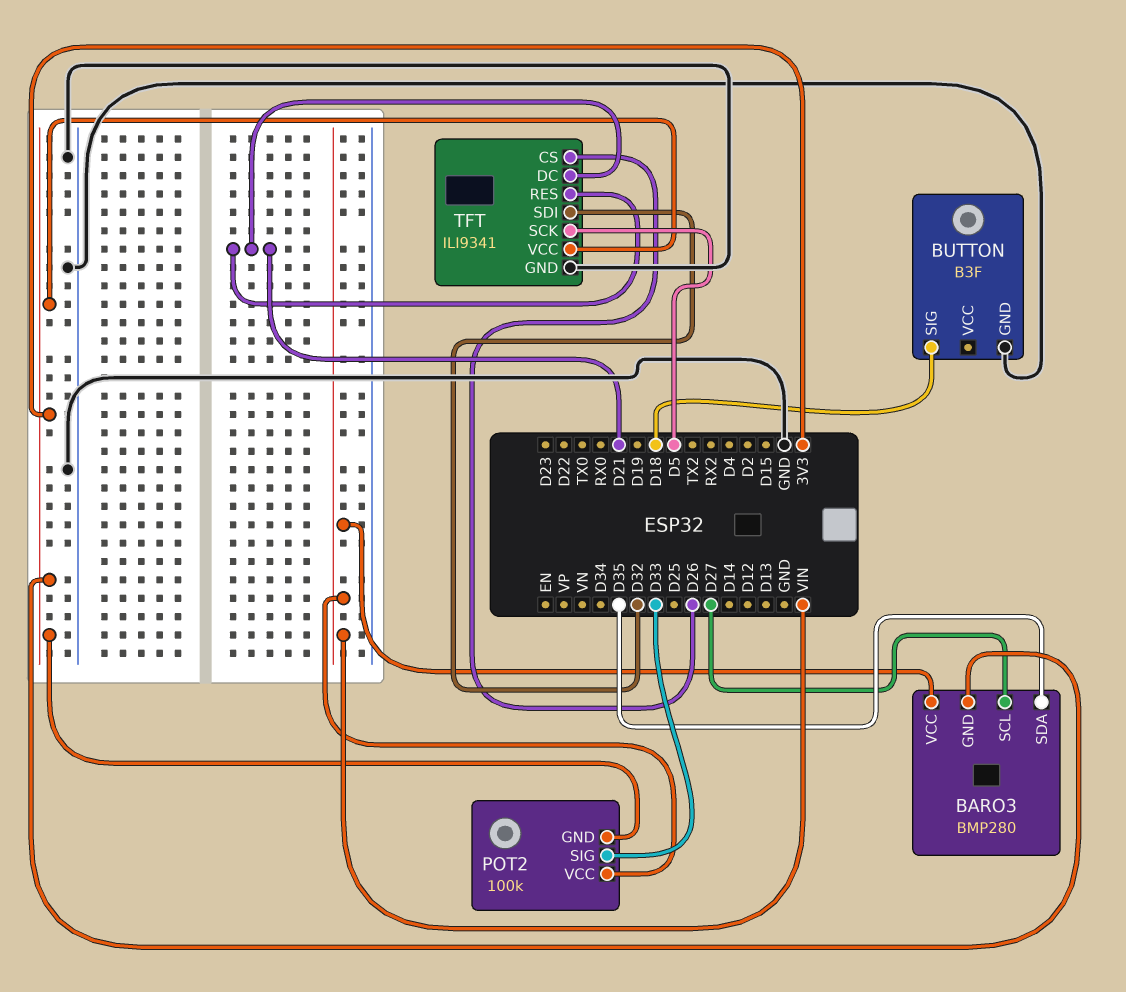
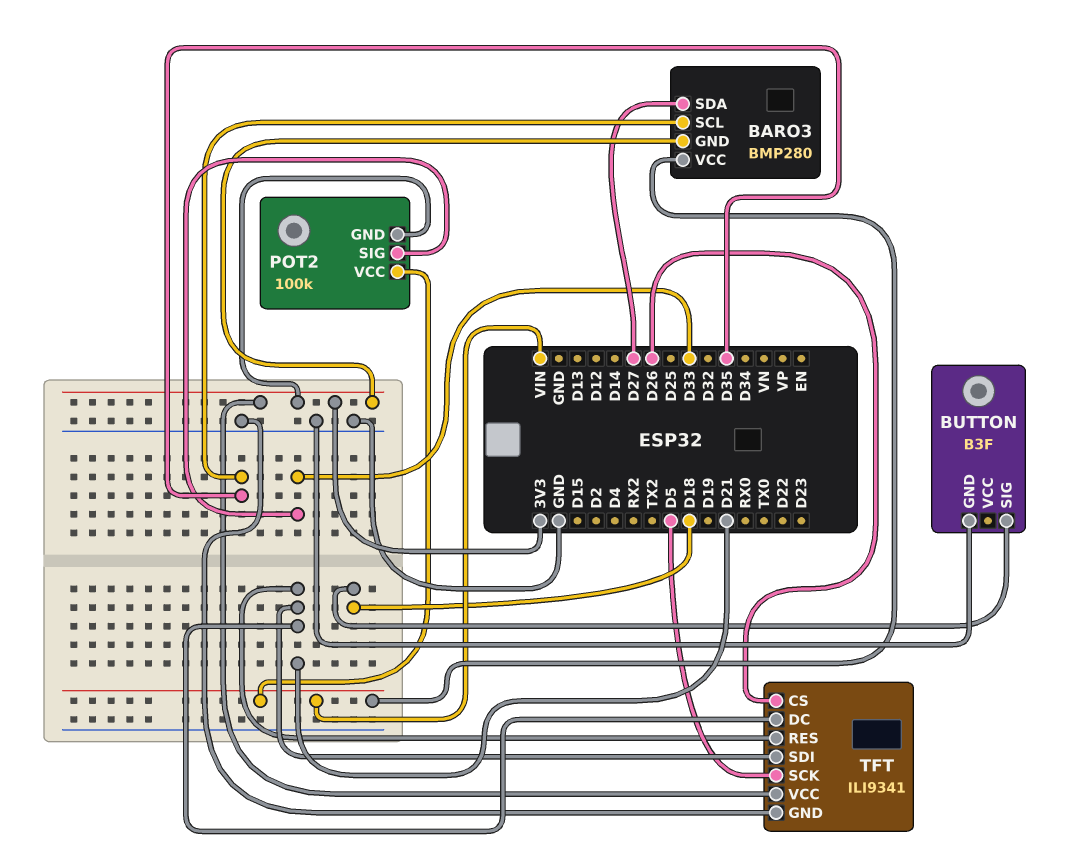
BARO3 pin SCL: D27 -> D35
BARO3 pin SDA: D35 -> D27
TFT pin SDI: D32 -> D21

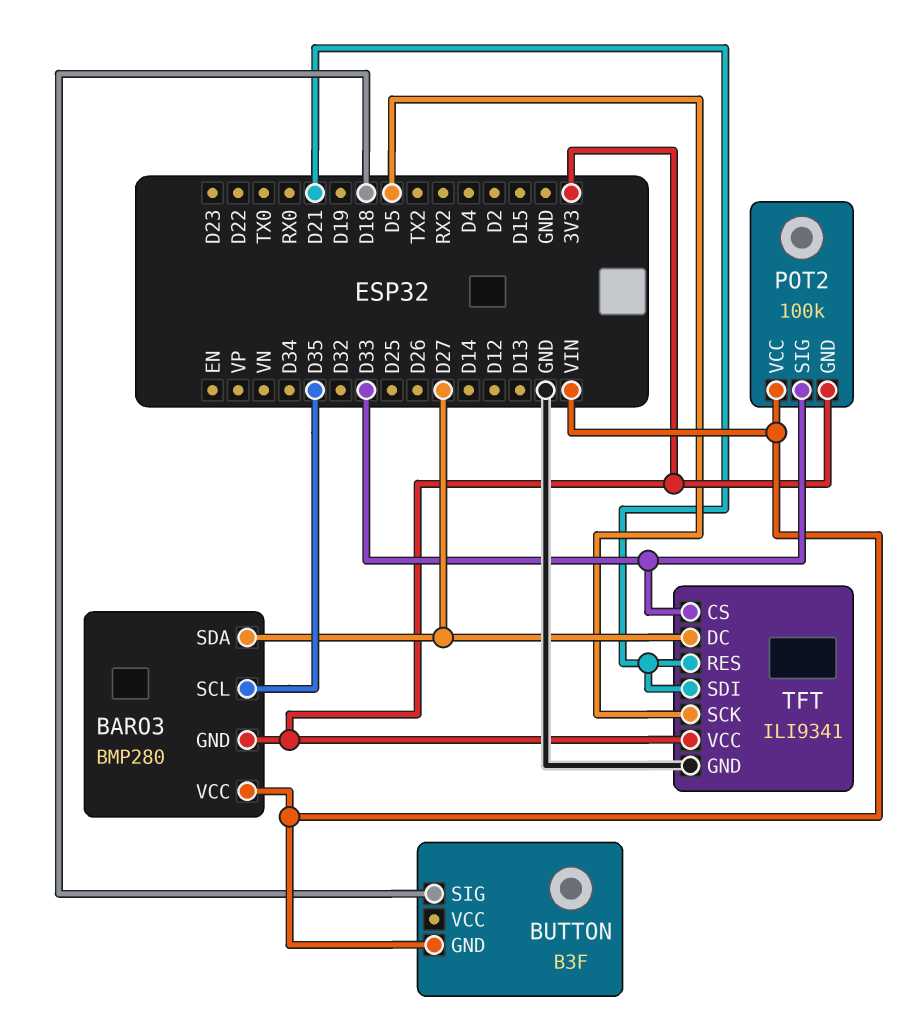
BUTTON pin GND: GND -> VIN
TFT pin CS: D26 -> D33
TFT pin DC: D21 -> D27

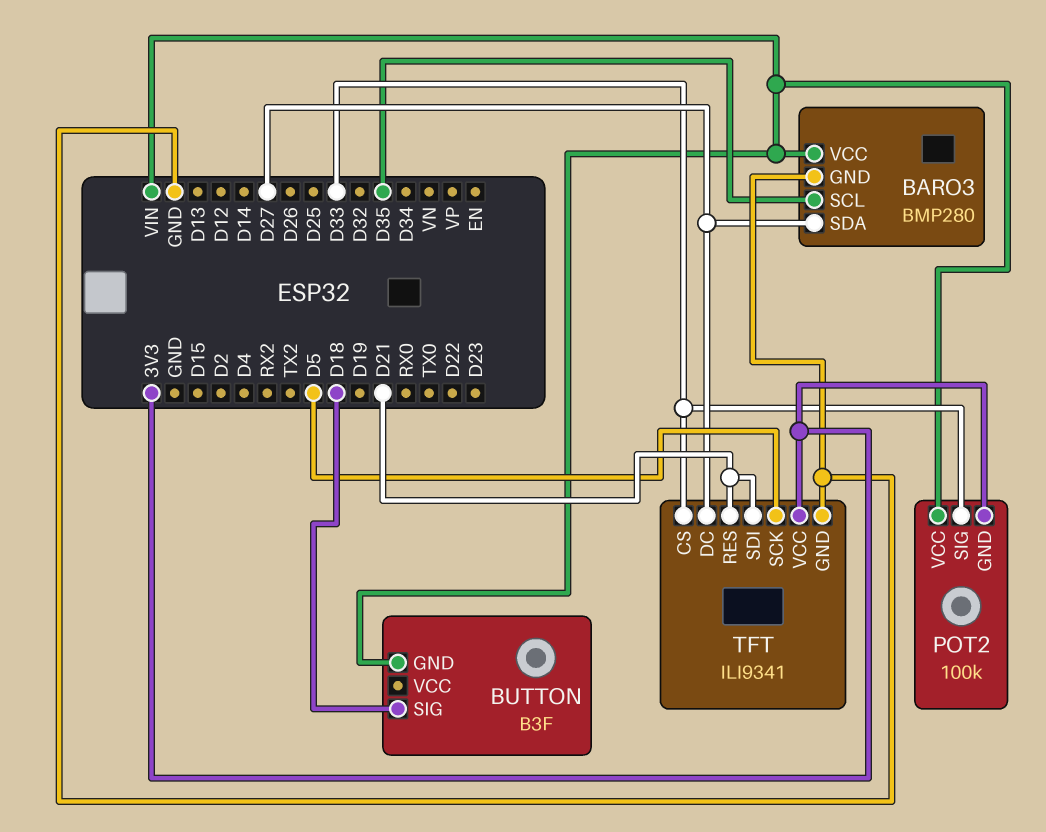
BARO3 pin GND: 3V3 -> GND

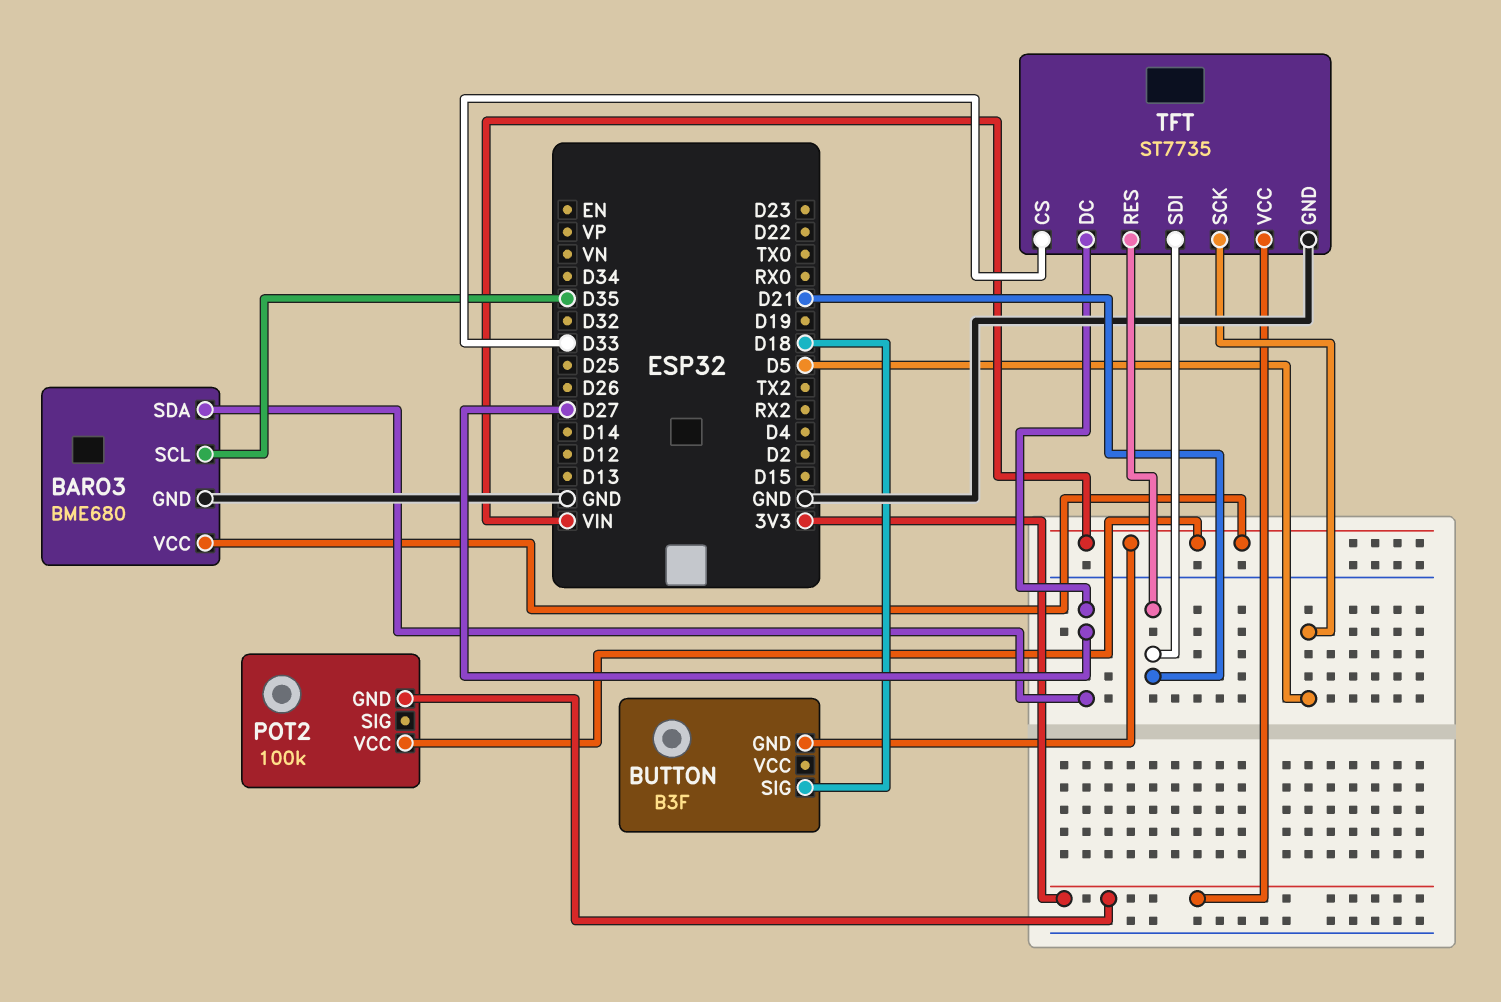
BARO3: BMP280 -> BME680
POT2 pin SIG: D33 -> none
TFT: ILI9341 -> ST7735

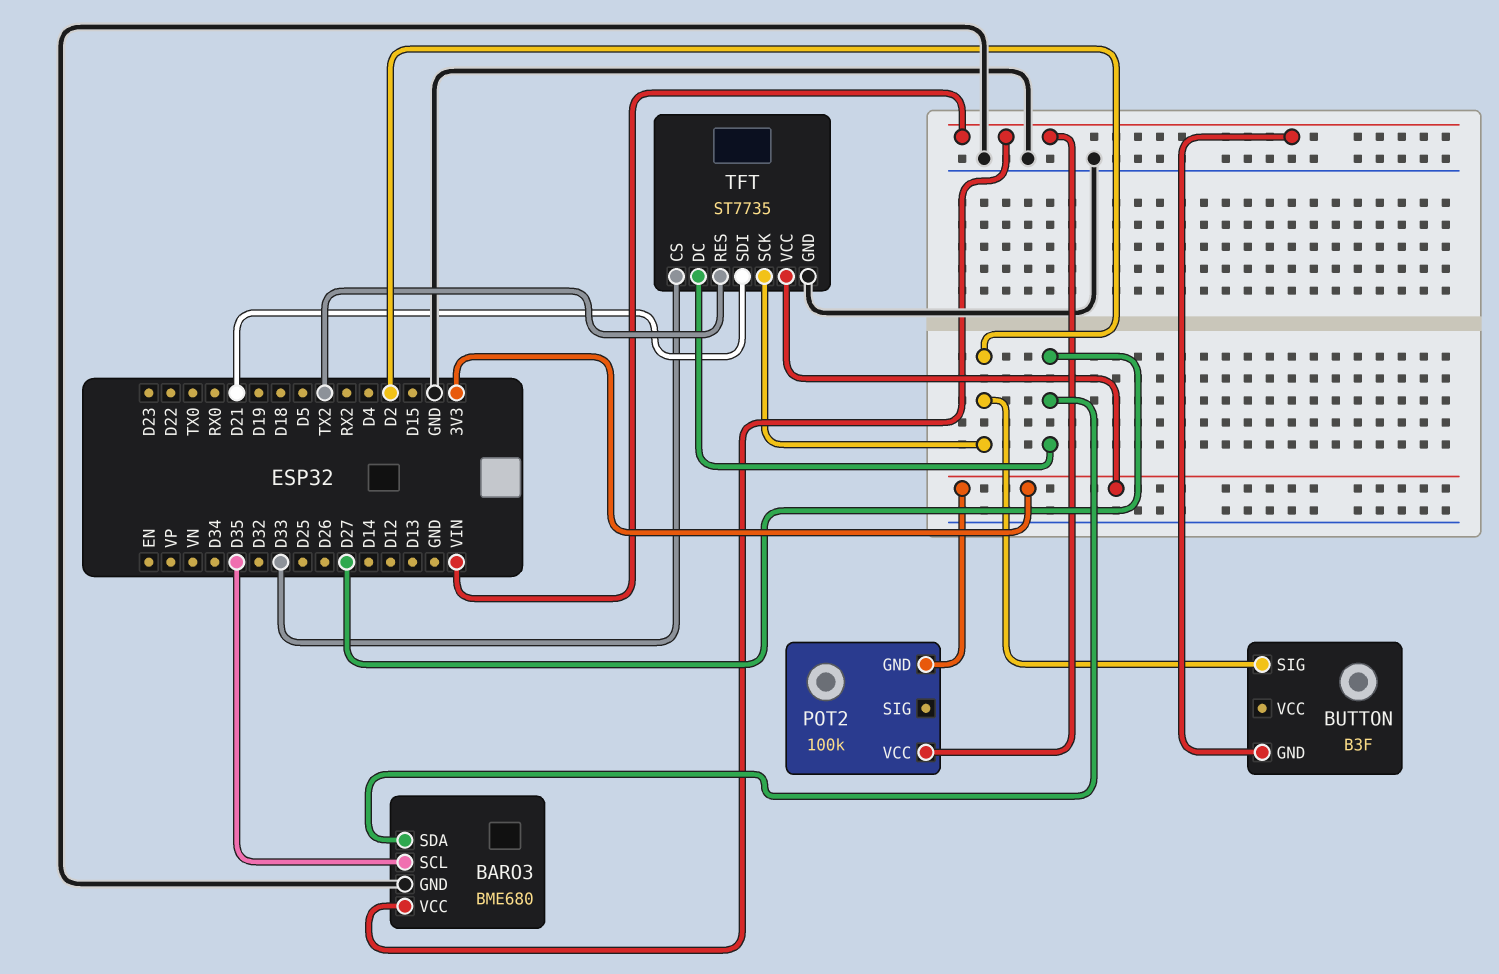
BUTTON pin SIG: D18 -> D2
TFT pin RES: D21 -> TX2
TFT pin SCK: D5 -> D2

